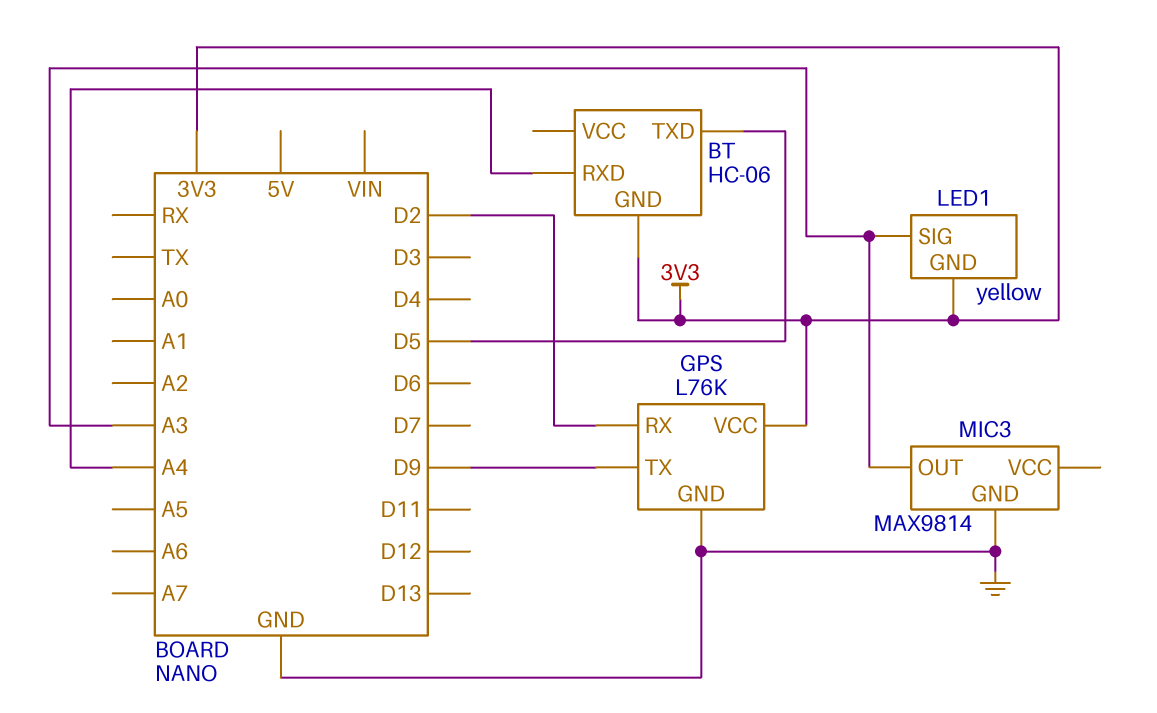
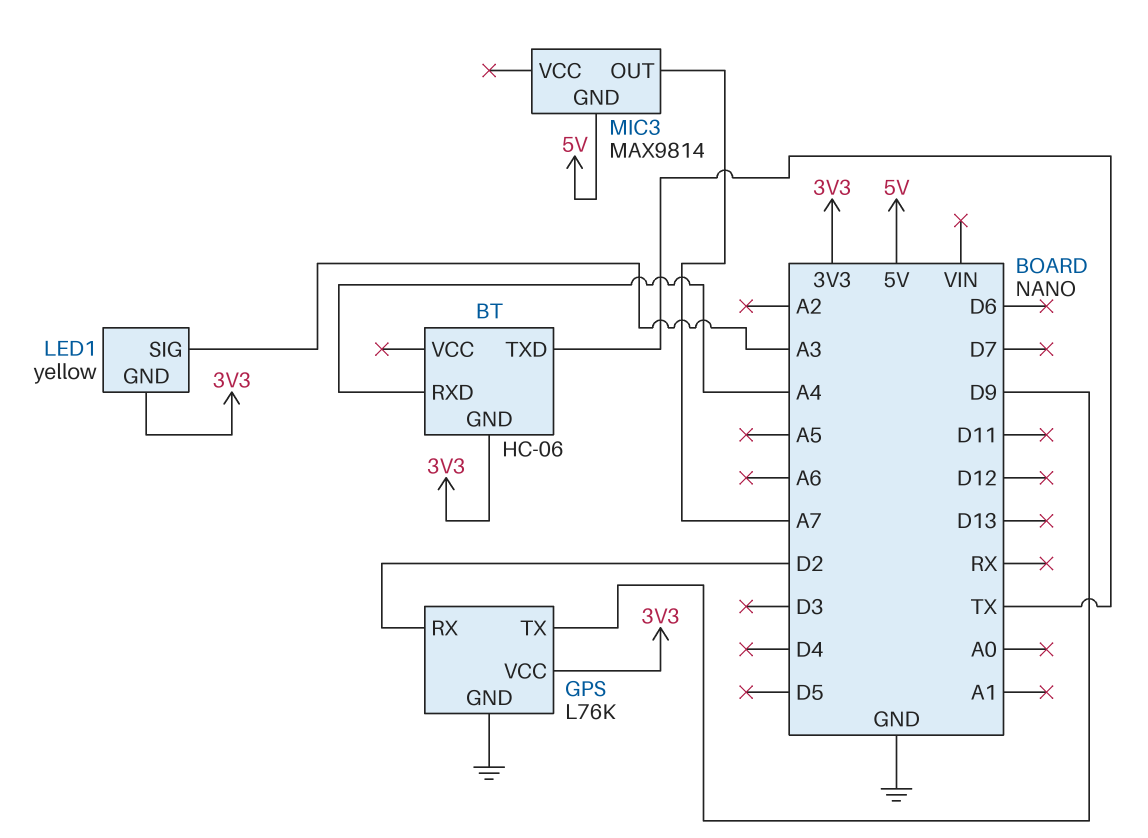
BT pin TXD: D5 -> TX
MIC3 pin GND: GND -> 5V
MIC3 pin OUT: A3 -> A7

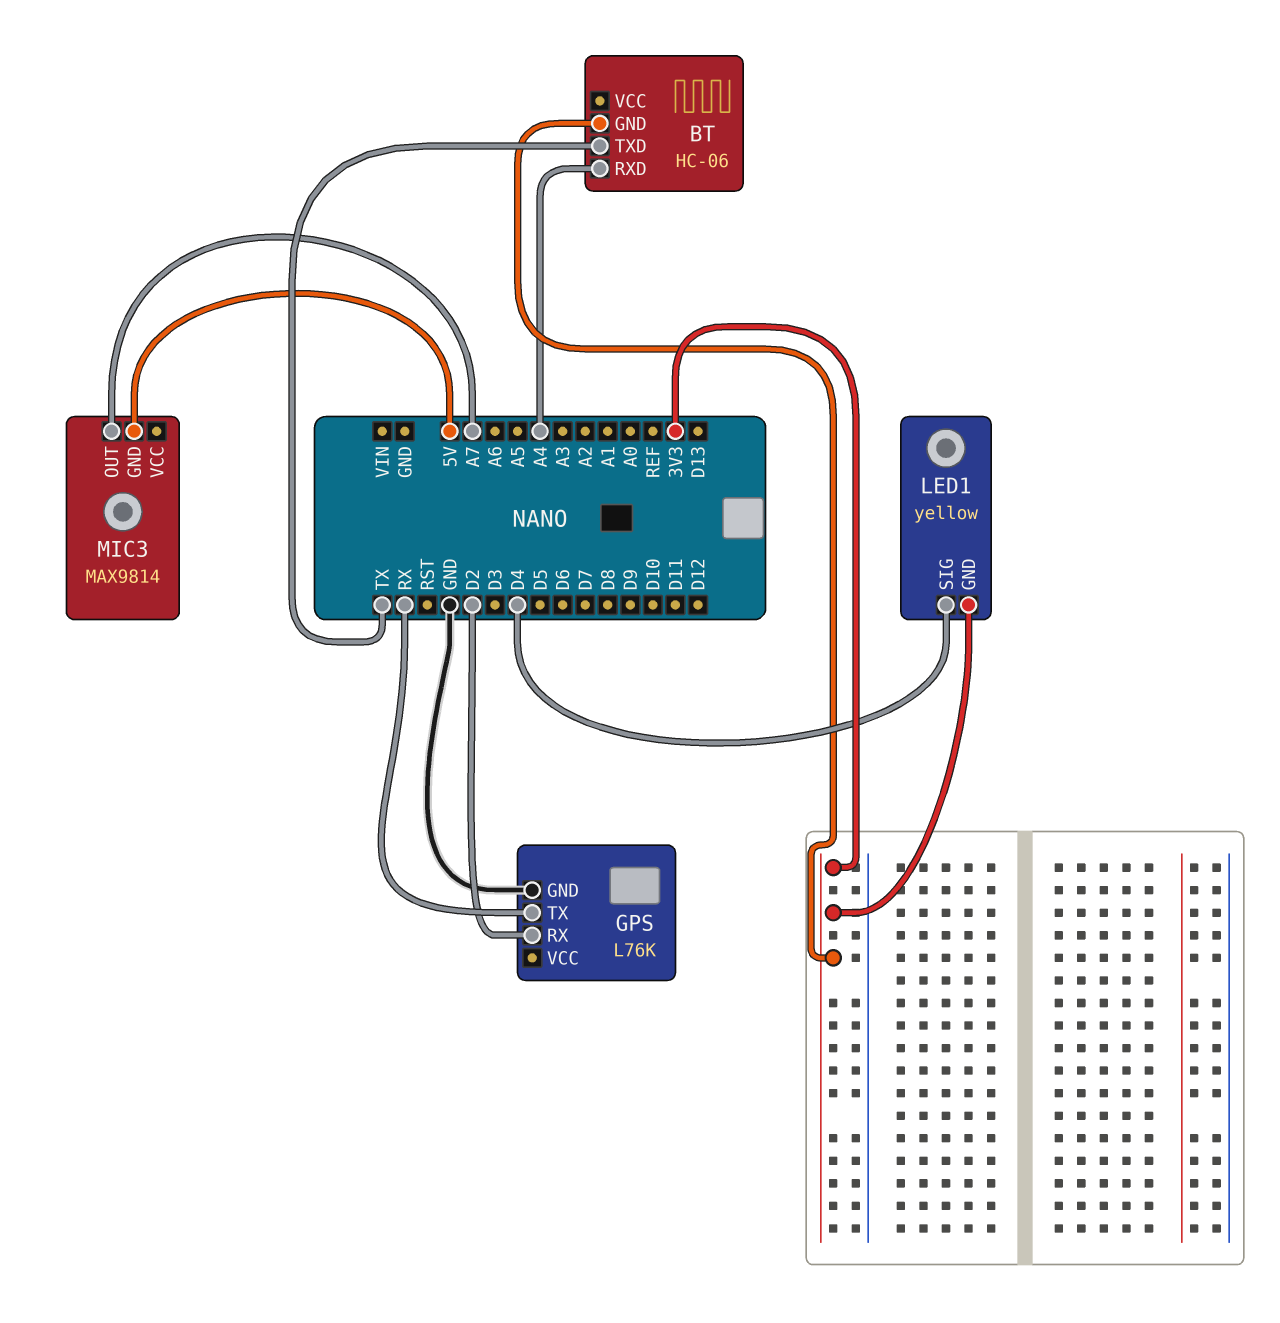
GPS pin TX: D9 -> RX
GPS pin VCC: 3V3 -> none
LED1 pin SIG: A3 -> D4

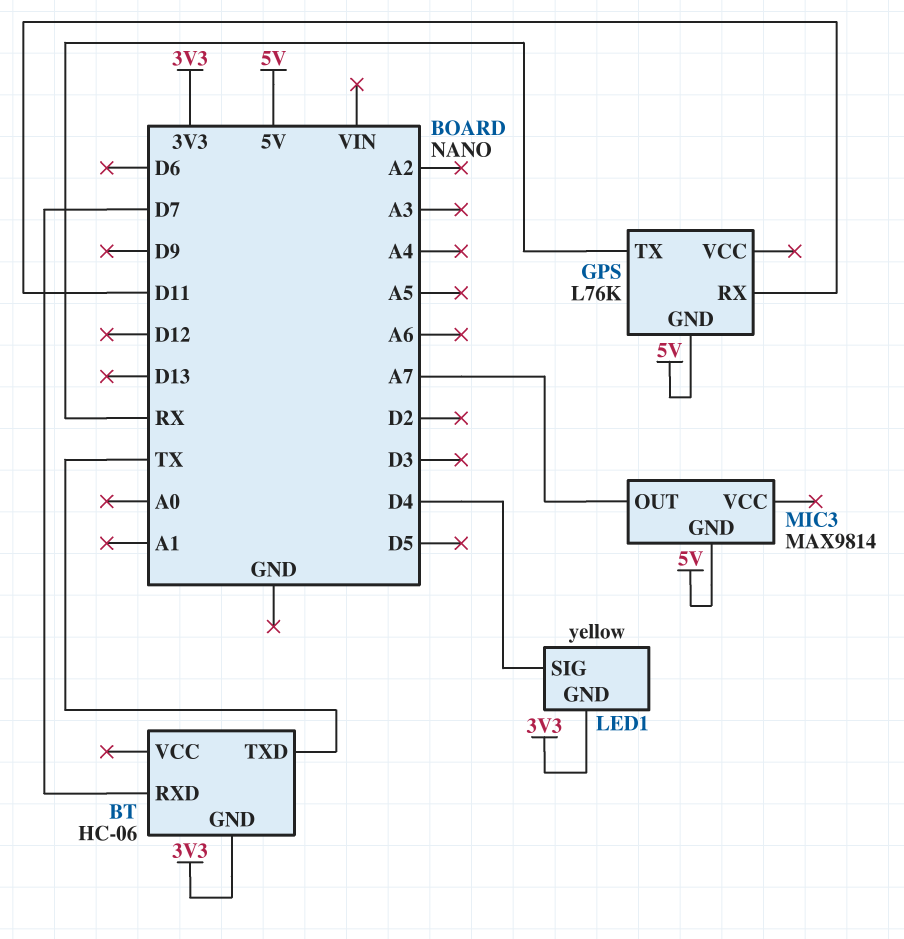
BT pin RXD: A4 -> D7
GPS pin GND: GND -> 5V
GPS pin RX: D2 -> D11

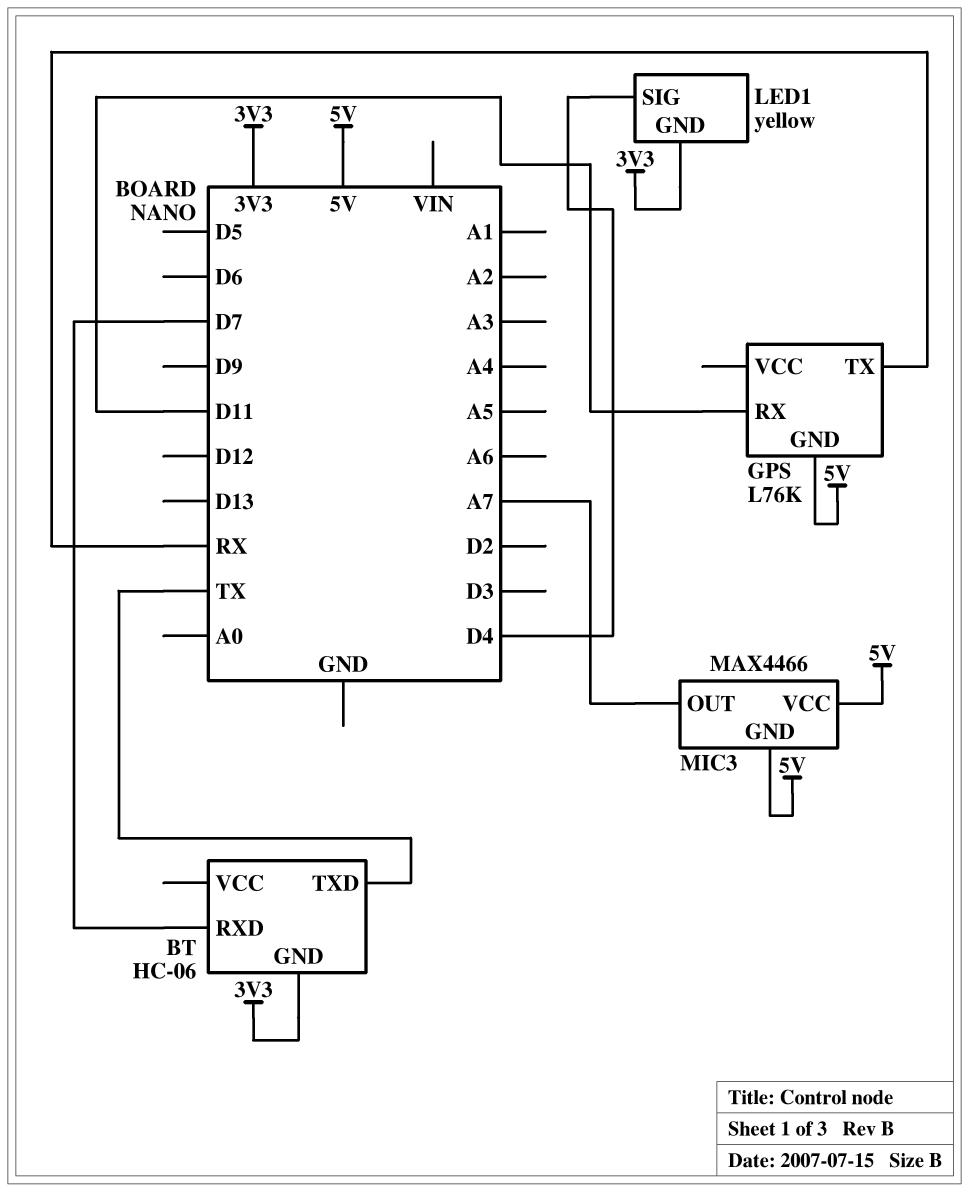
MIC3: MAX9814 -> MAX4466
MIC3 pin VCC: none -> 5V

